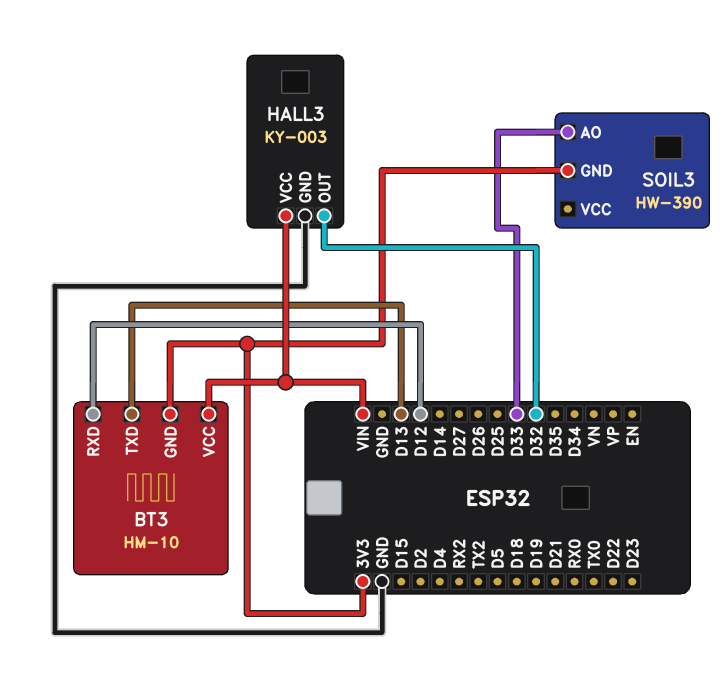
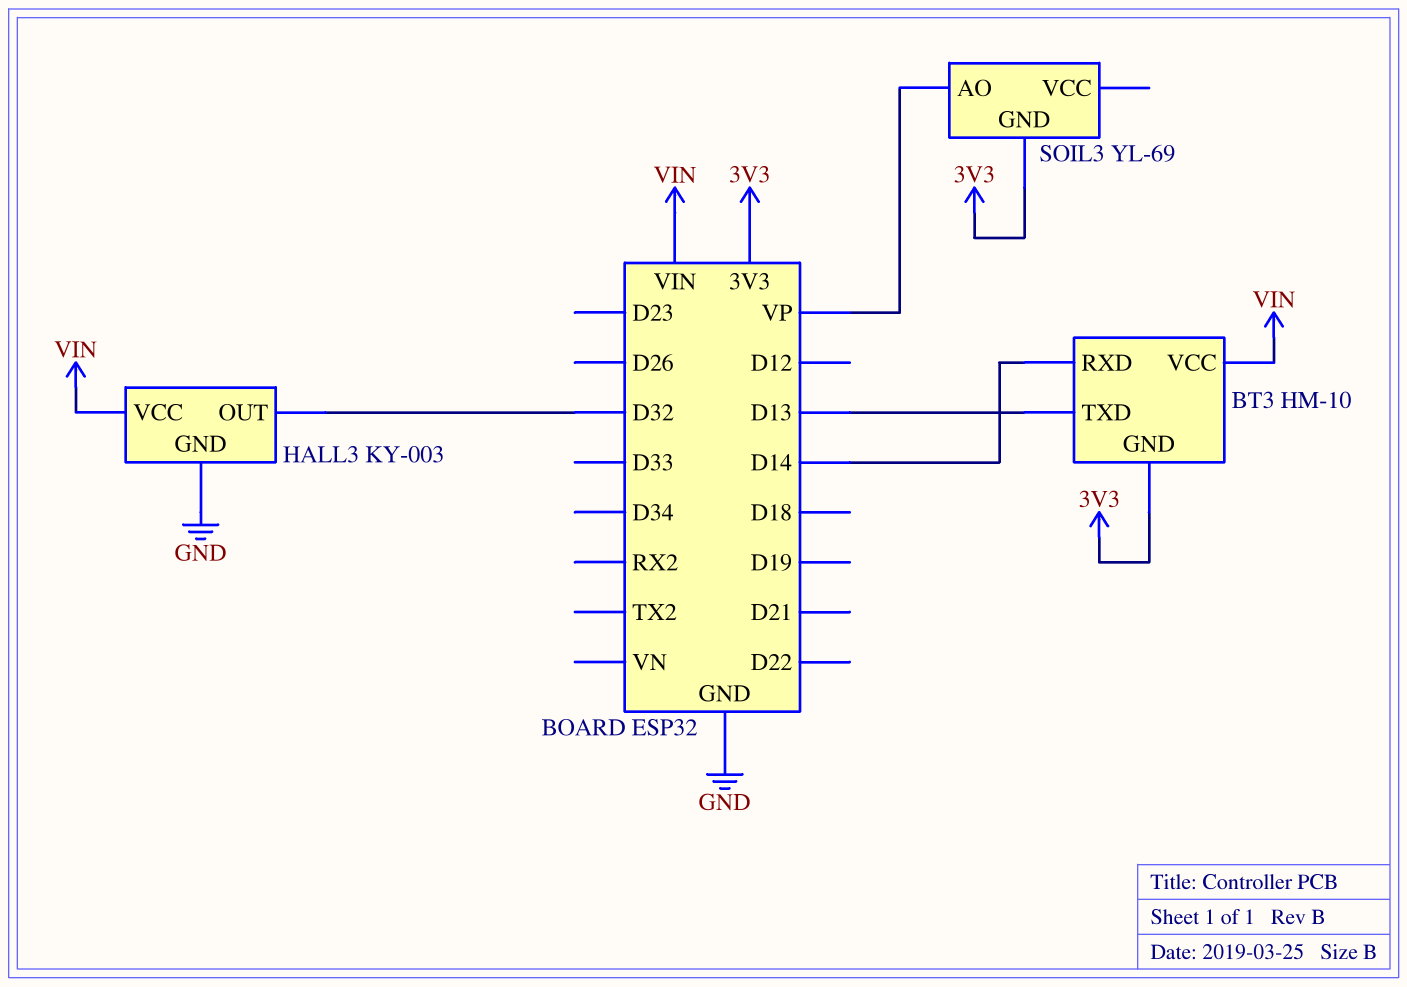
BT3 pin RXD: D12 -> D14
SOIL3: HW-390 -> YL-69
SOIL3 pin AO: D33 -> VP

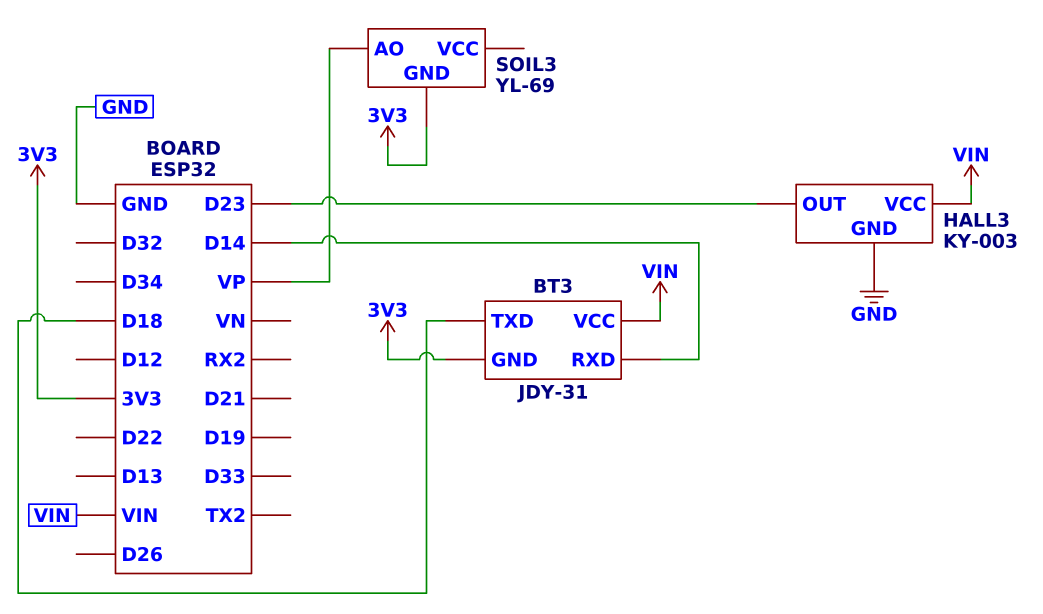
BT3: HM-10 -> JDY-31
BT3 pin TXD: D13 -> D18
HALL3 pin OUT: D32 -> D23

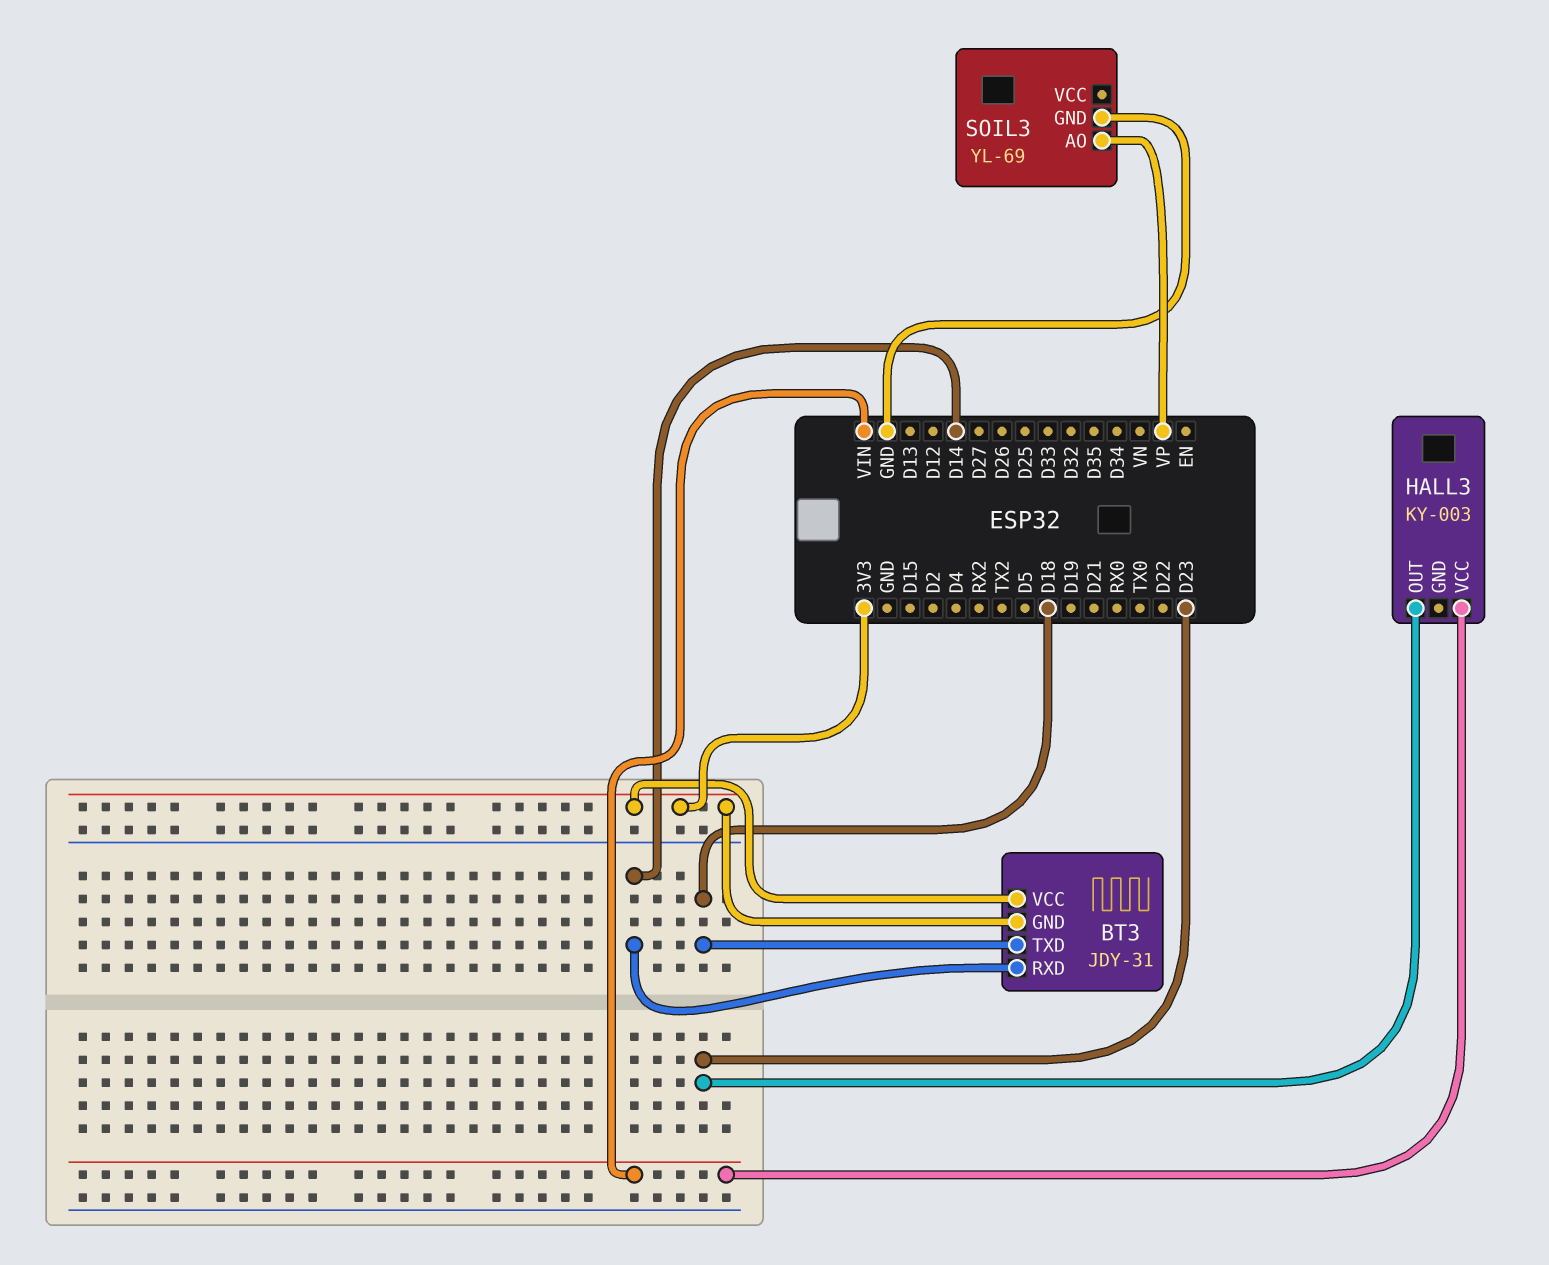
BT3 pin VCC: VIN -> 3V3
HALL3 pin GND: GND -> none
SOIL3 pin GND: 3V3 -> GND

